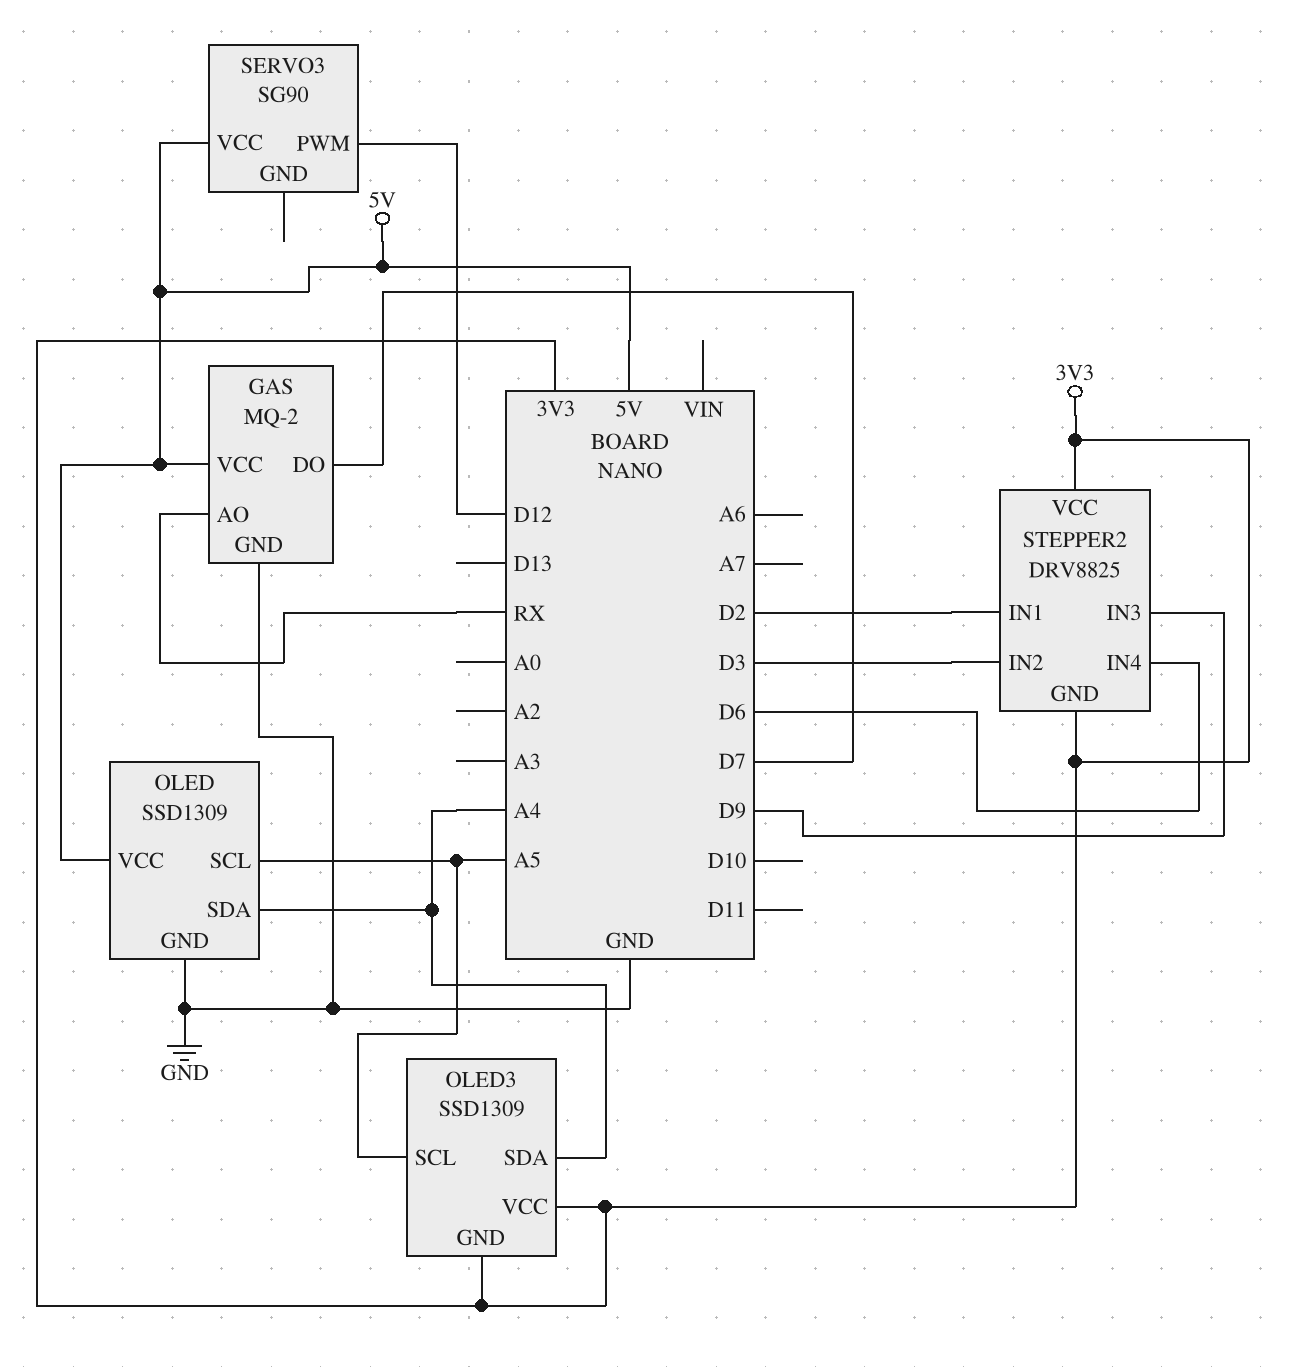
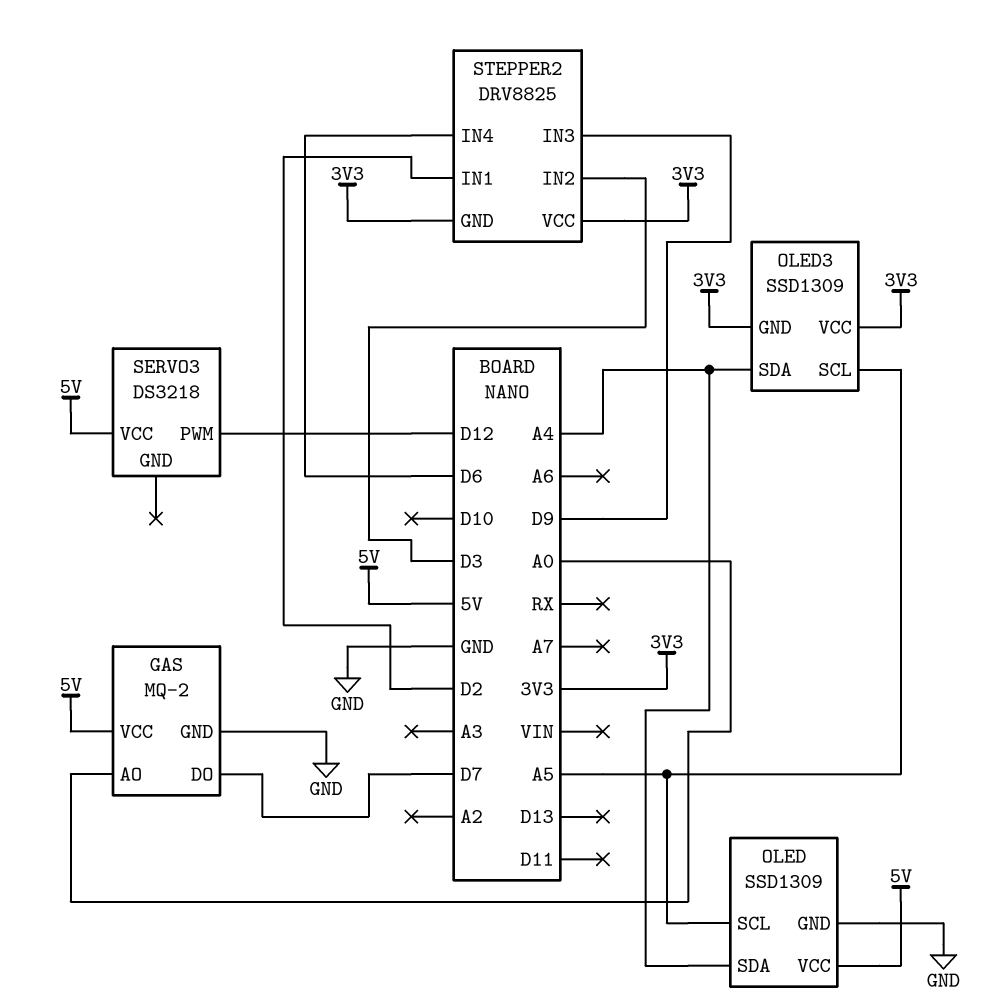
GAS pin AO: RX -> A0
SERVO3: SG90 -> DS3218

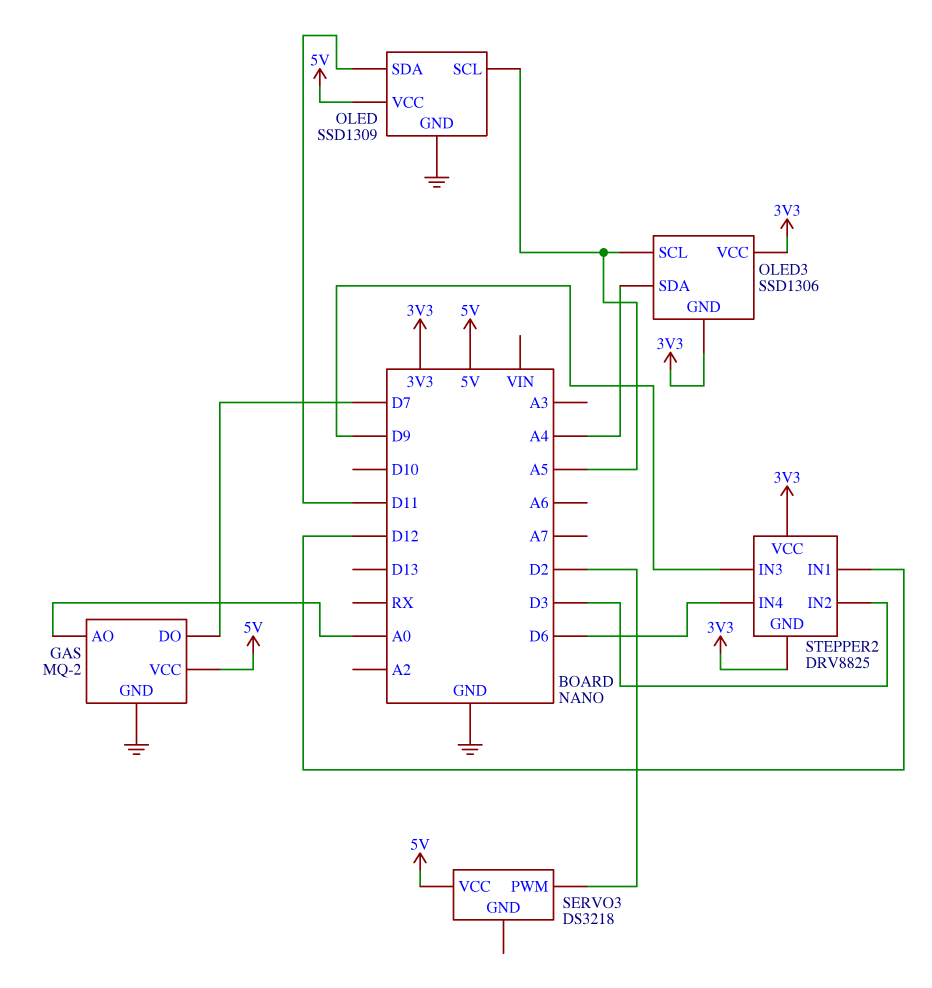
OLED pin SDA: A4 -> D11
OLED3: SSD1309 -> SSD1306
SERVO3 pin PWM: D12 -> D2
STEPPER2 pin IN1: D2 -> D12

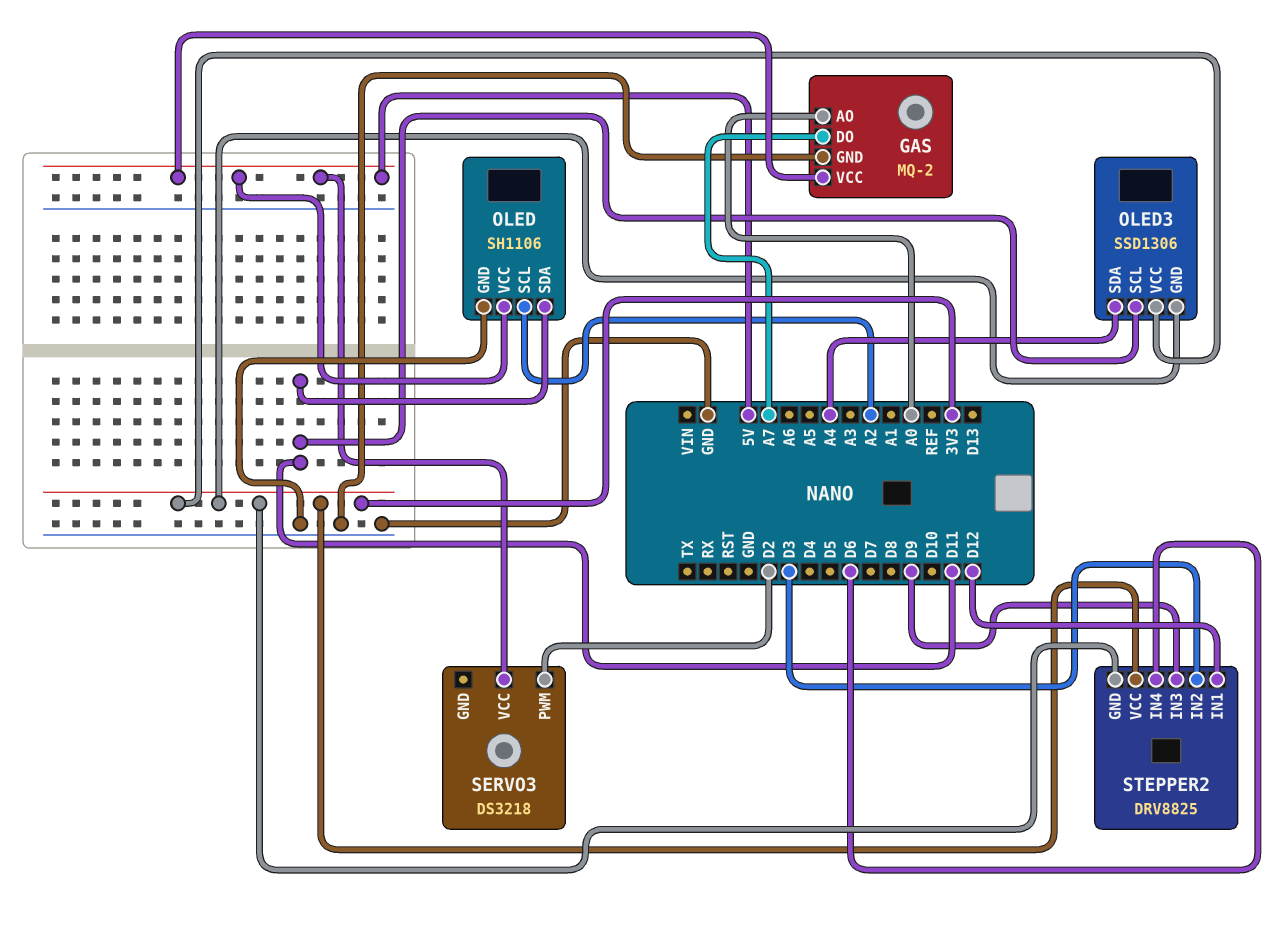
GAS pin DO: D7 -> A7
OLED: SSD1309 -> SH1106
OLED pin SCL: A5 -> A2
OLED3 pin SCL: A5 -> D11

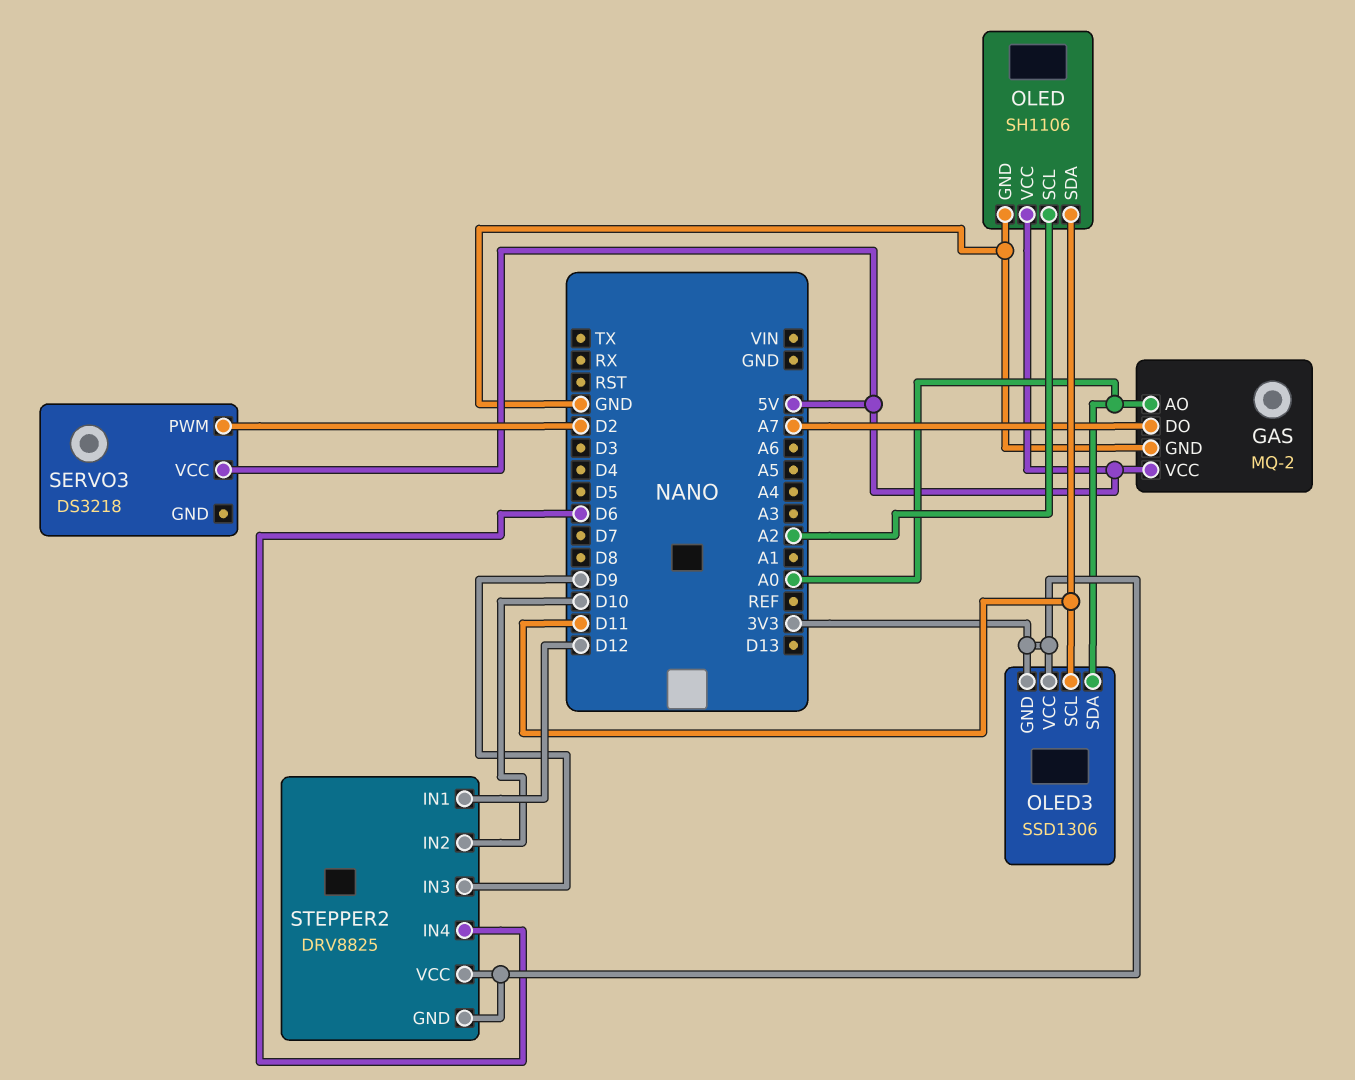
OLED3 pin SDA: A4 -> A0
STEPPER2 pin IN2: D3 -> D10

